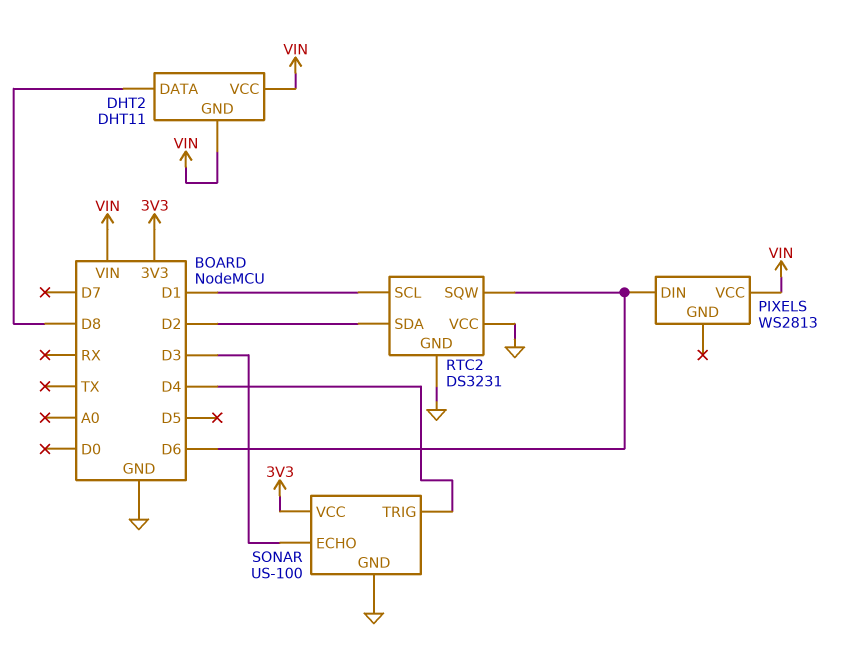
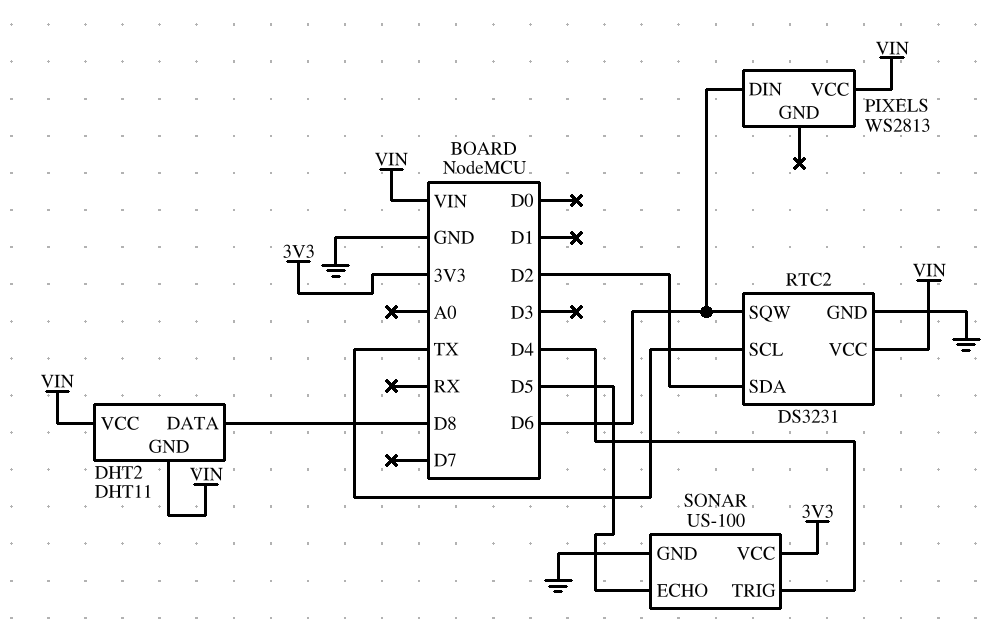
RTC2 pin SCL: D1 -> TX
RTC2 pin VCC: GND -> VIN
SONAR pin ECHO: D3 -> D5

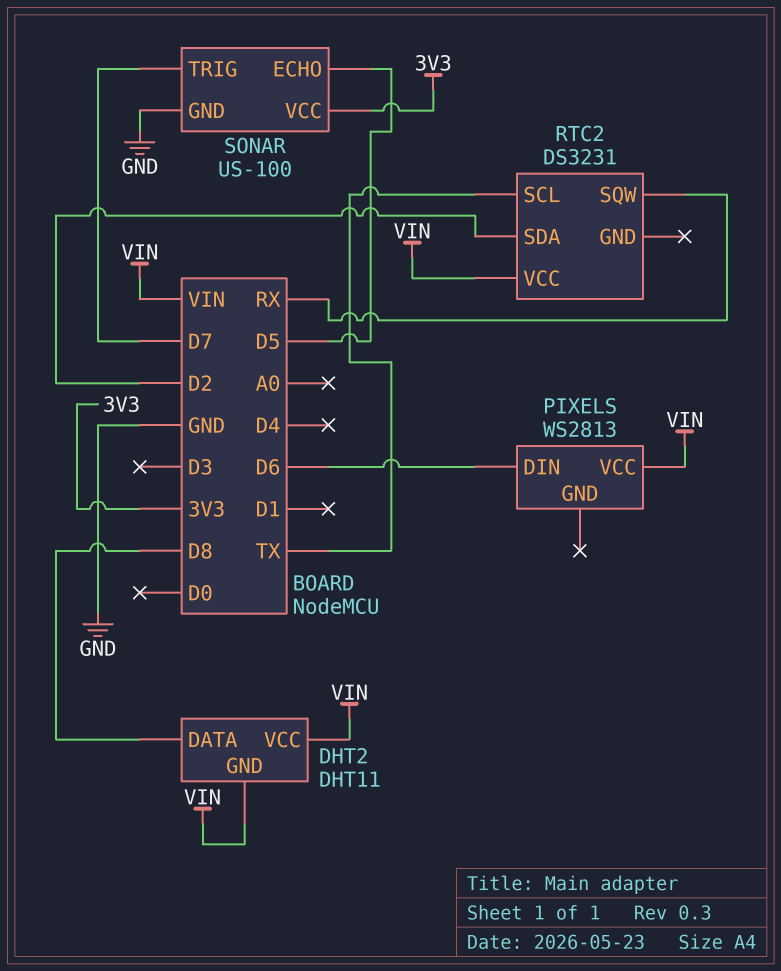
RTC2 pin GND: GND -> none
RTC2 pin SQW: D6 -> RX
SONAR pin TRIG: D4 -> D7

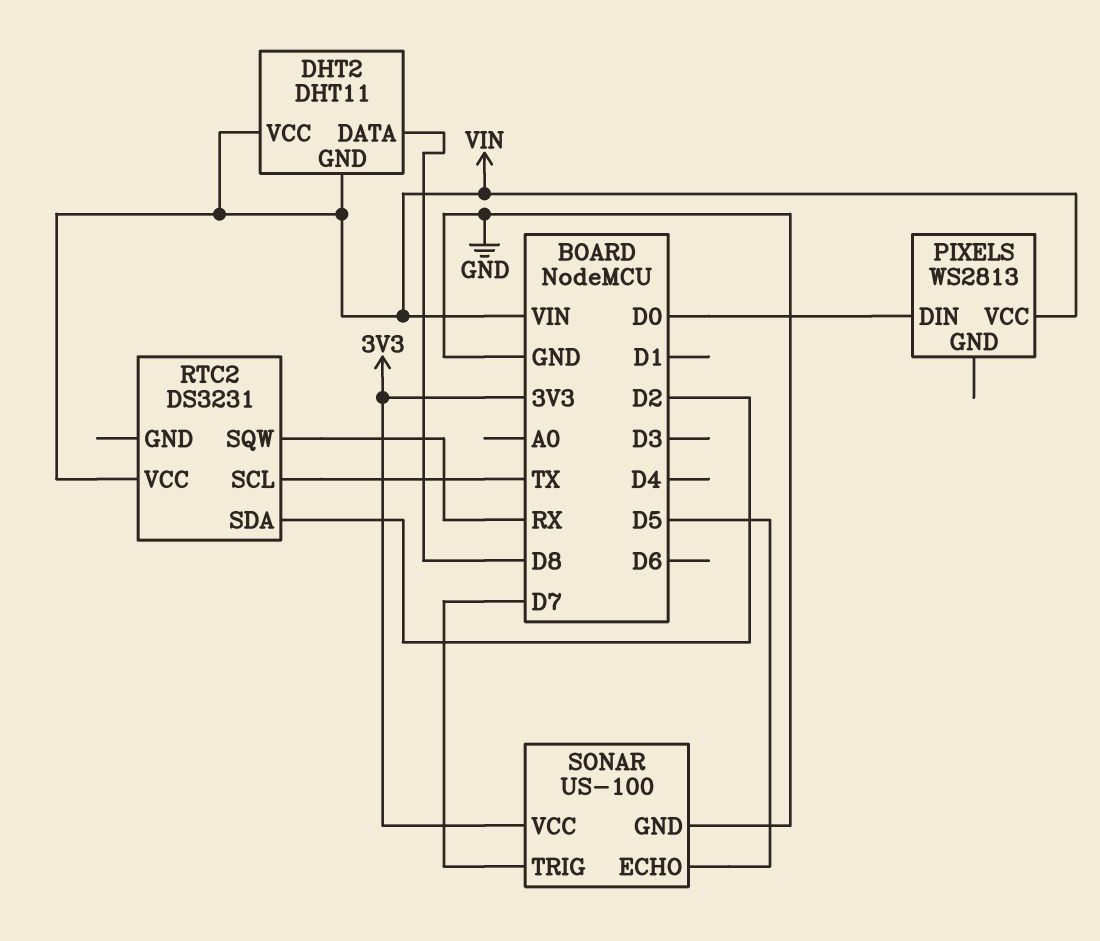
PIXELS pin DIN: D6 -> D0

